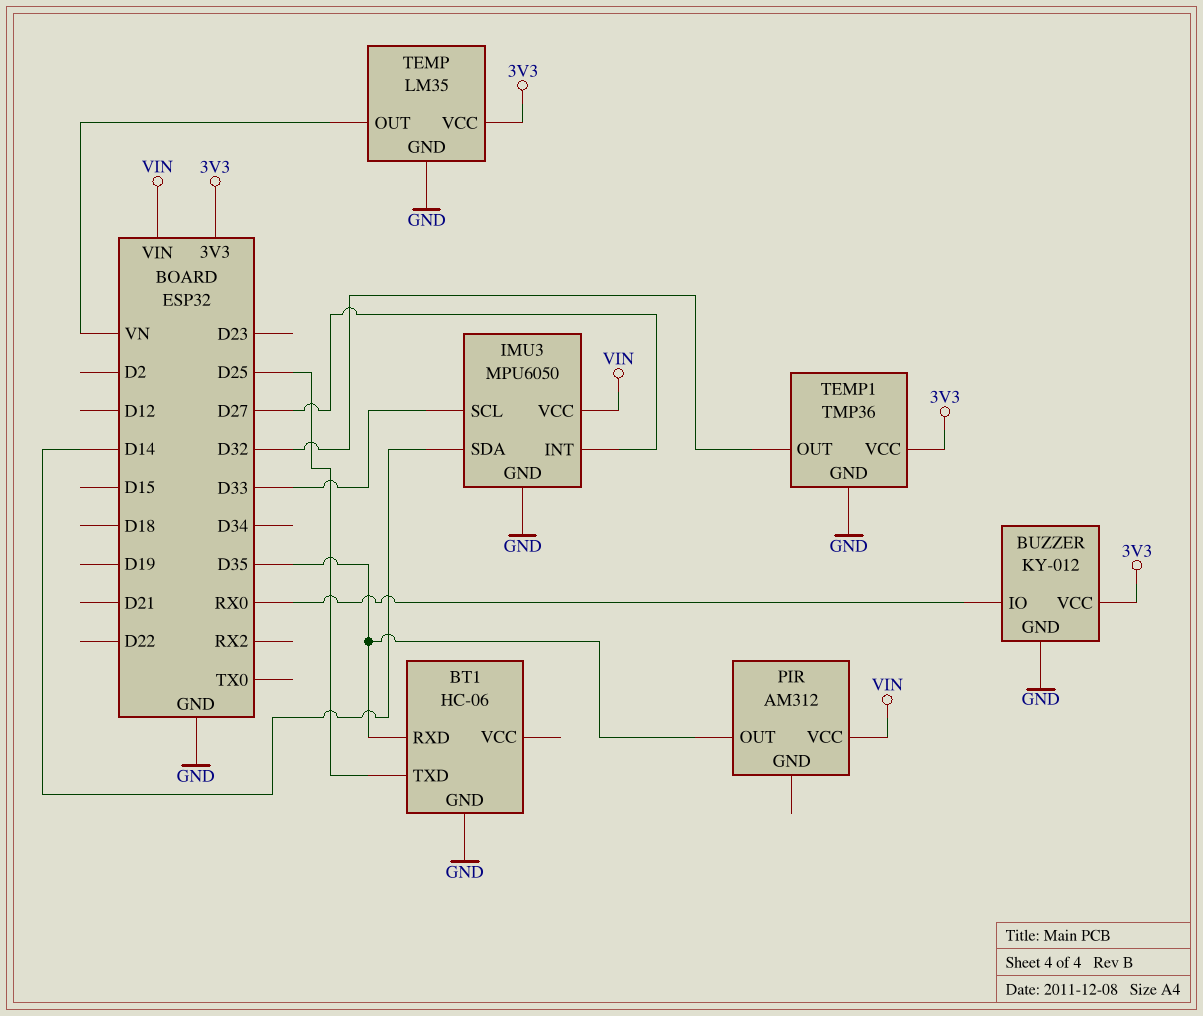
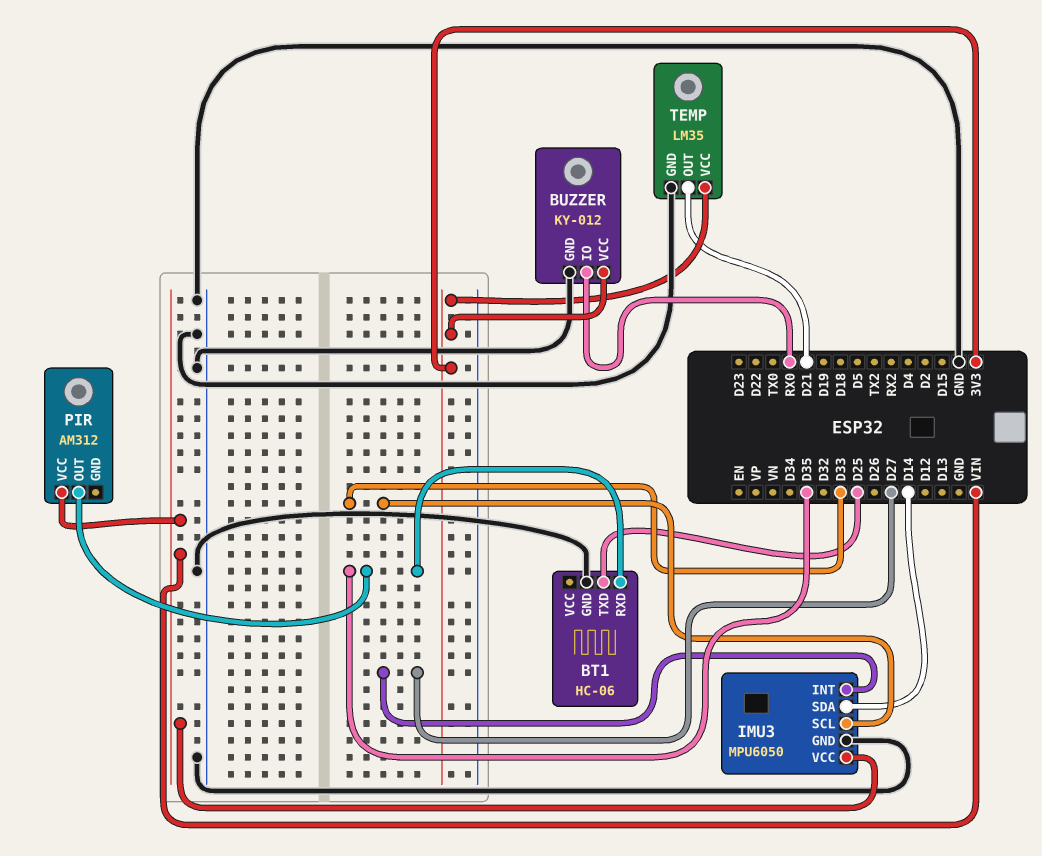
TEMP pin OUT: VN -> D21
TEMP1: TMP36 -> none
TEMP1 pin GND: GND -> none
TEMP1 pin OUT: D32 -> none
TEMP1 pin VCC: 3V3 -> none

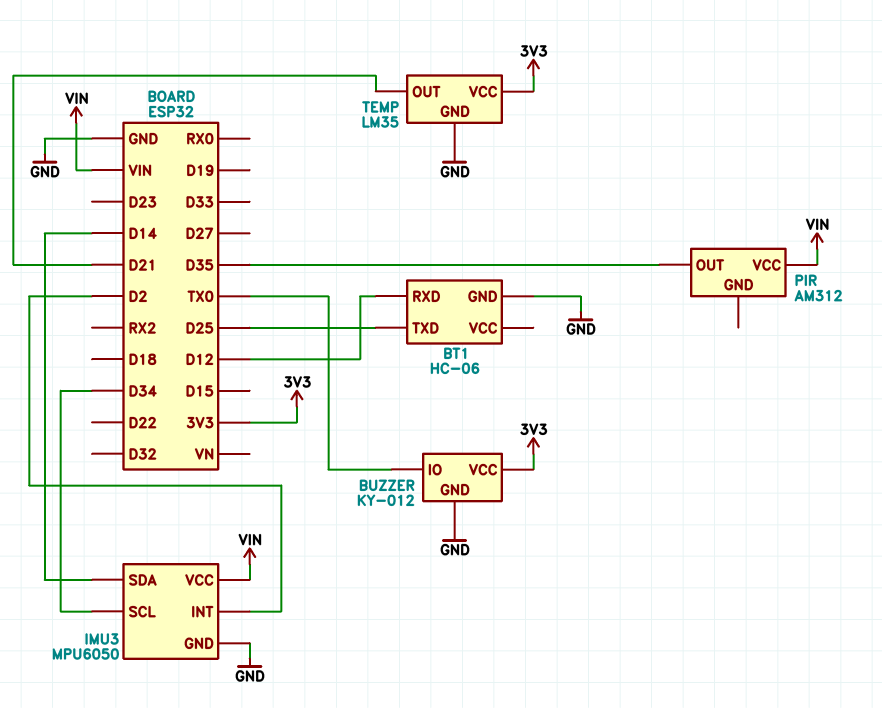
BT1 pin RXD: D35 -> D12
BUZZER pin IO: RX0 -> TX0
IMU3 pin INT: D27 -> D2
IMU3 pin SCL: D33 -> D34

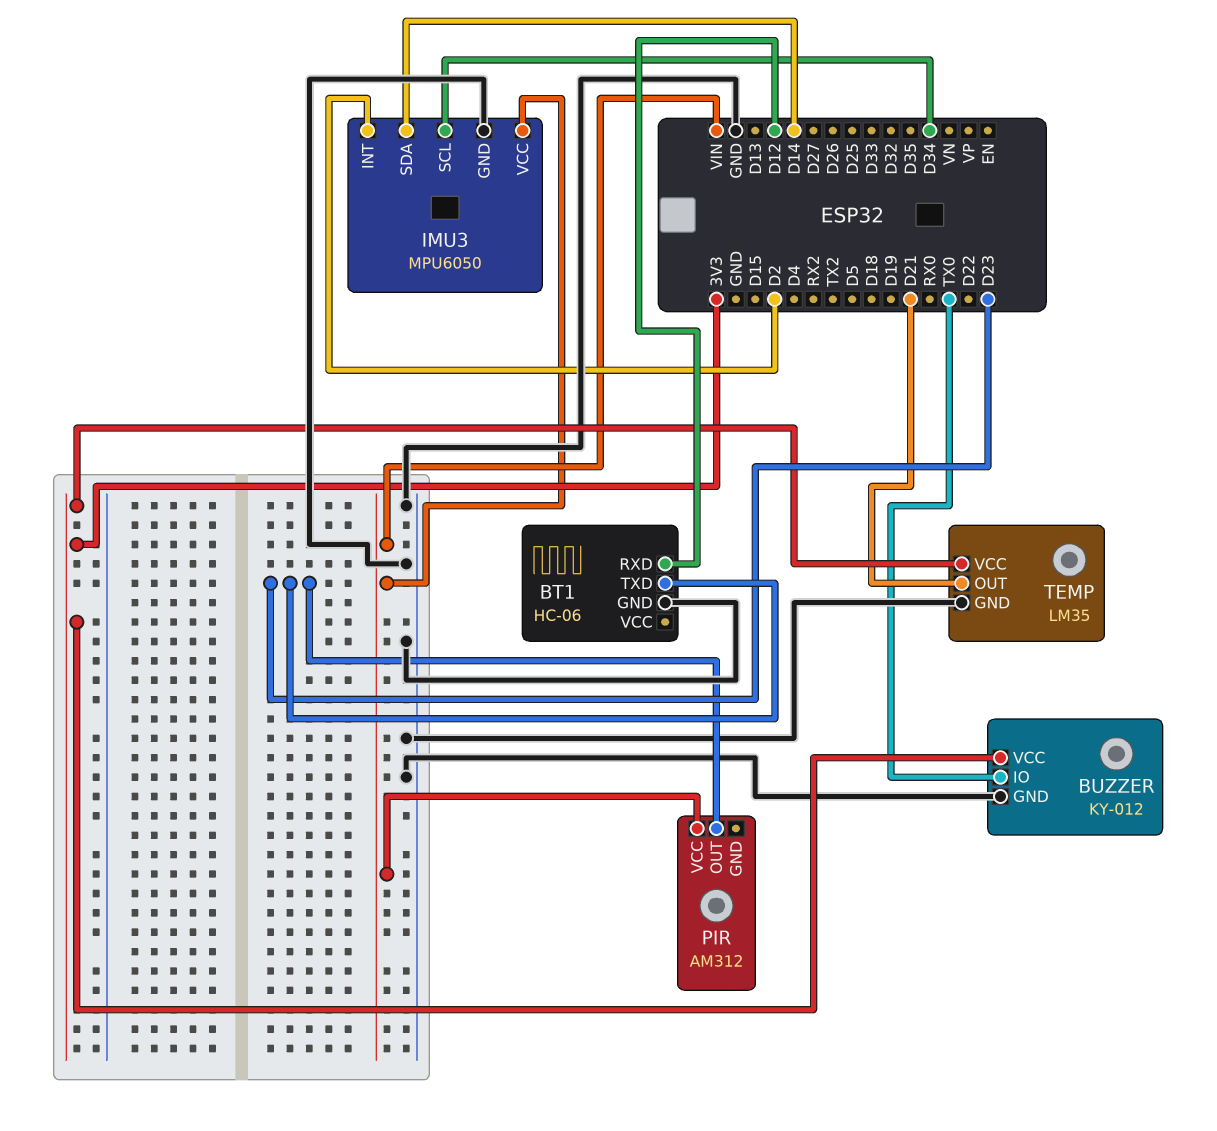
BT1 pin TXD: D25 -> D23
PIR pin OUT: D35 -> D23

